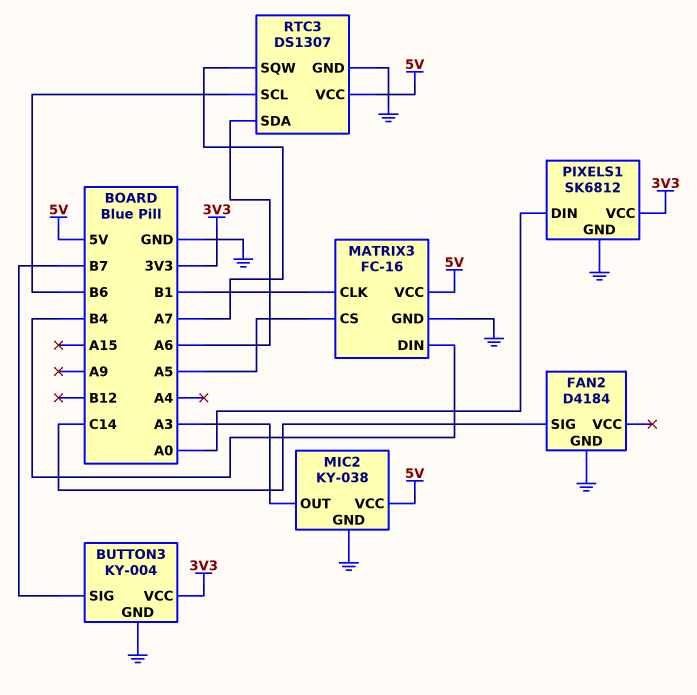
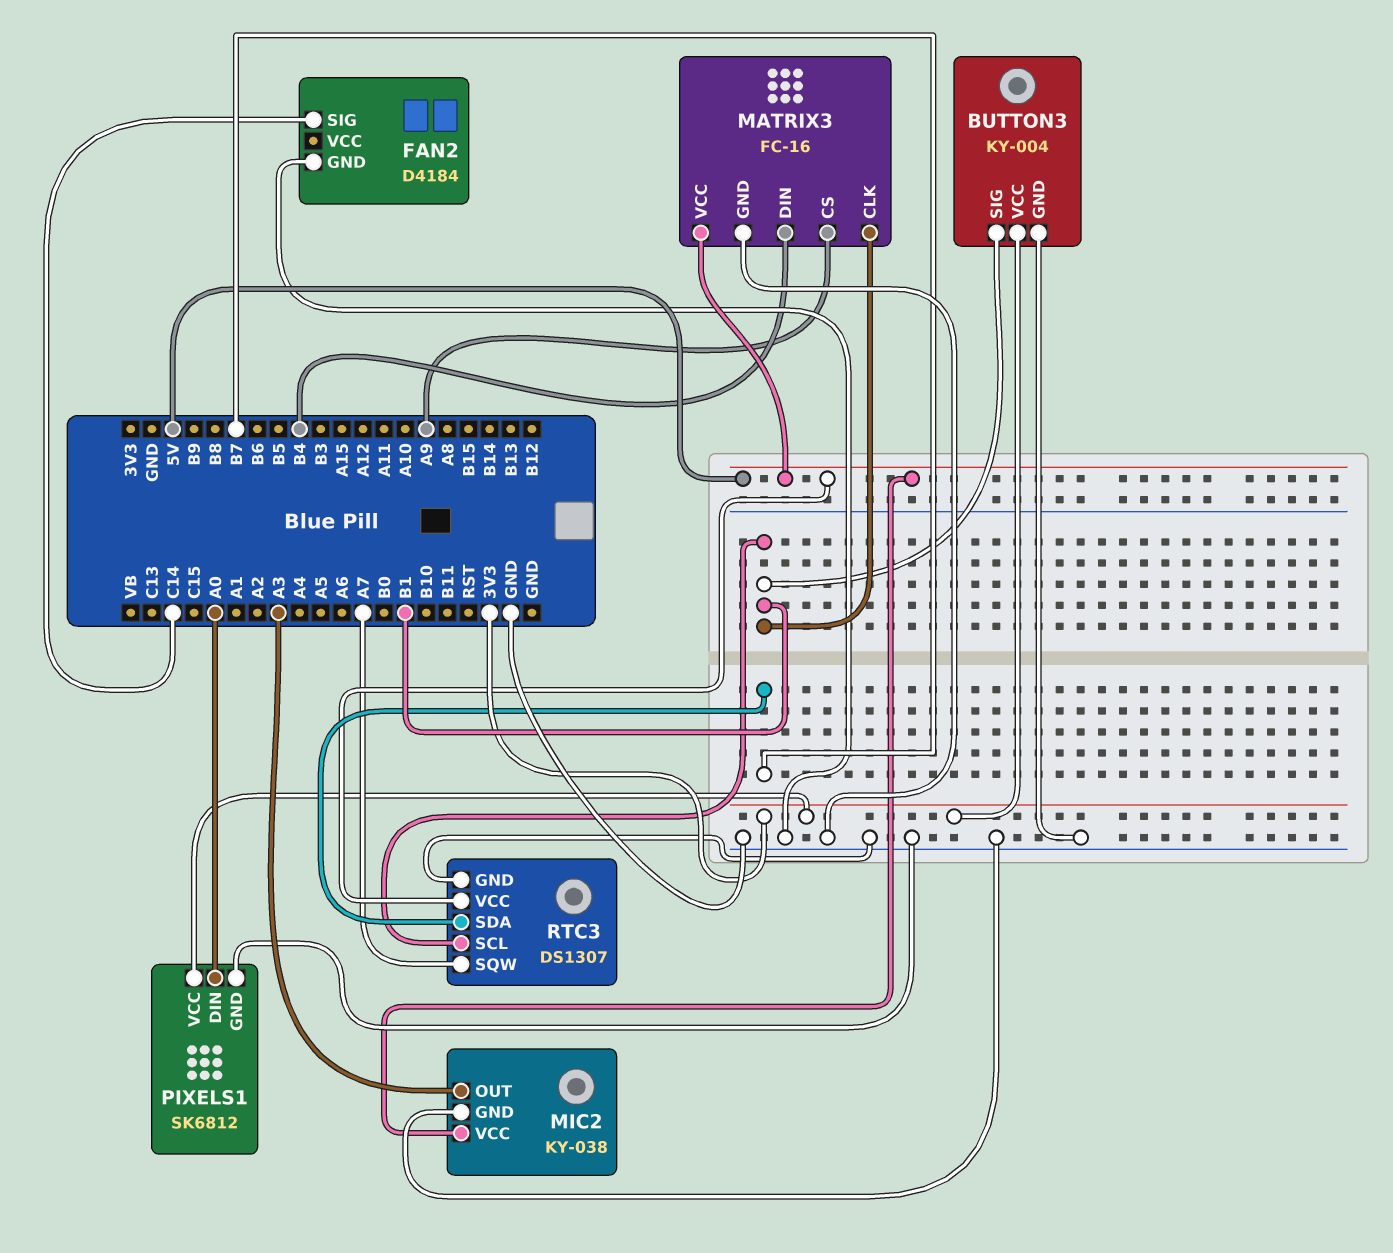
BUTTON3 pin SIG: B7 -> B1
MATRIX3 pin CS: A5 -> A9
RTC3 pin SCL: B6 -> B1
RTC3 pin SDA: A6 -> B7

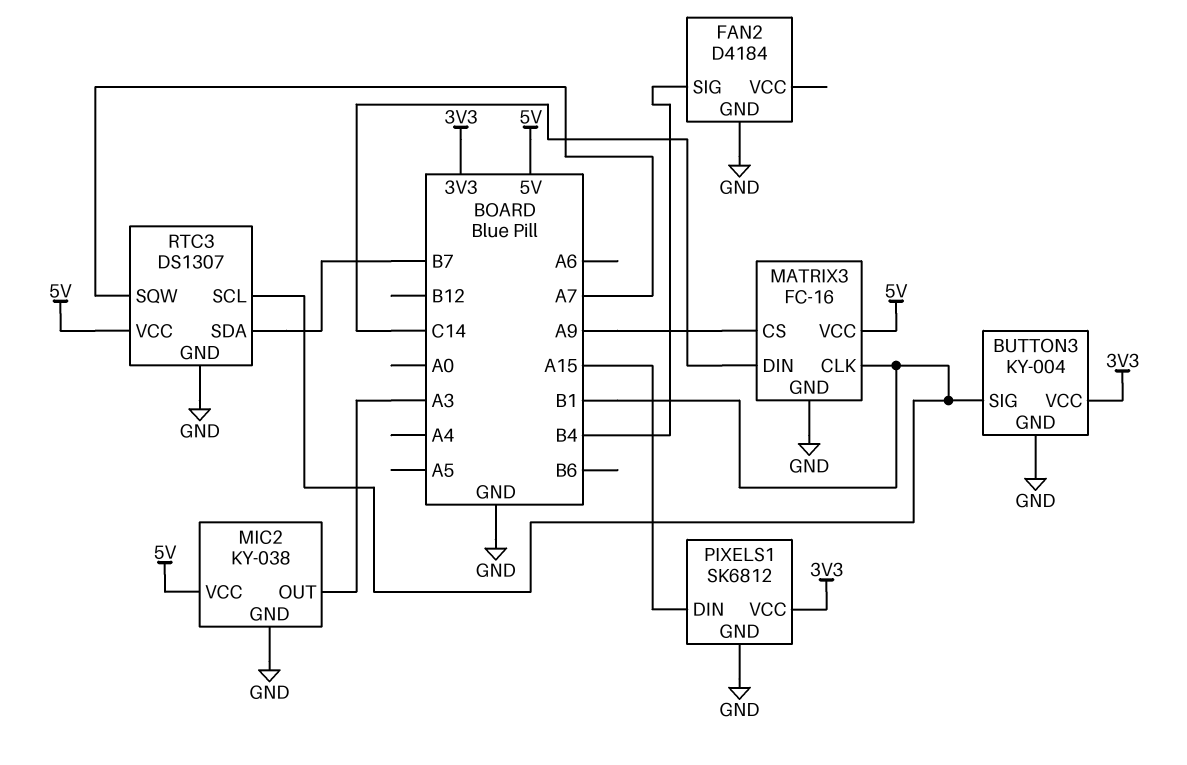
FAN2 pin SIG: C14 -> B4
MATRIX3 pin DIN: B4 -> C14
PIXELS1 pin DIN: A0 -> A15

